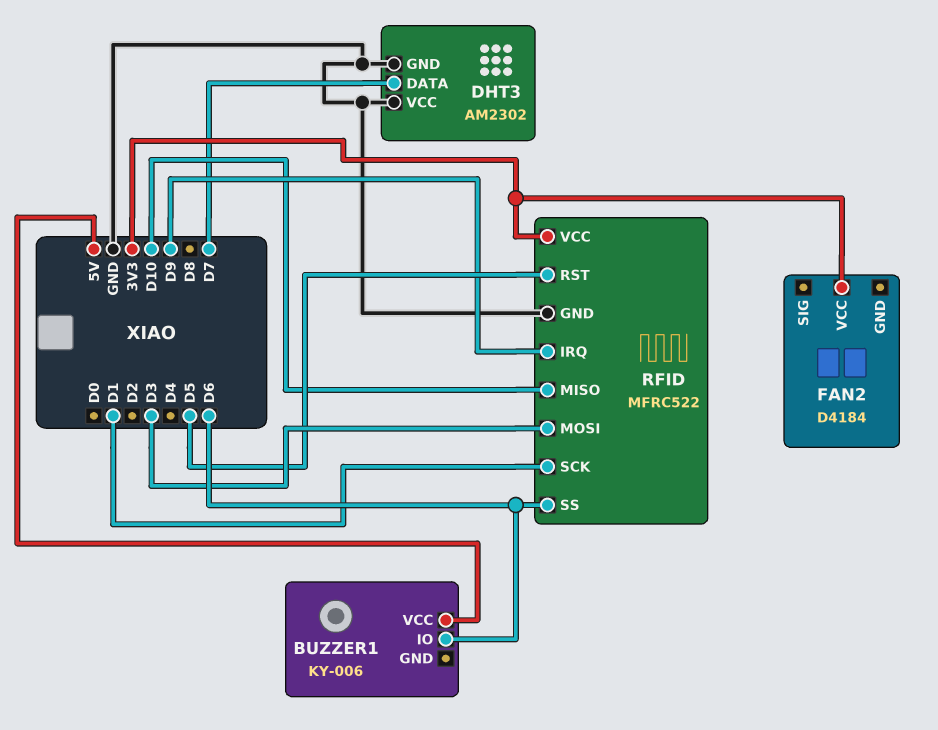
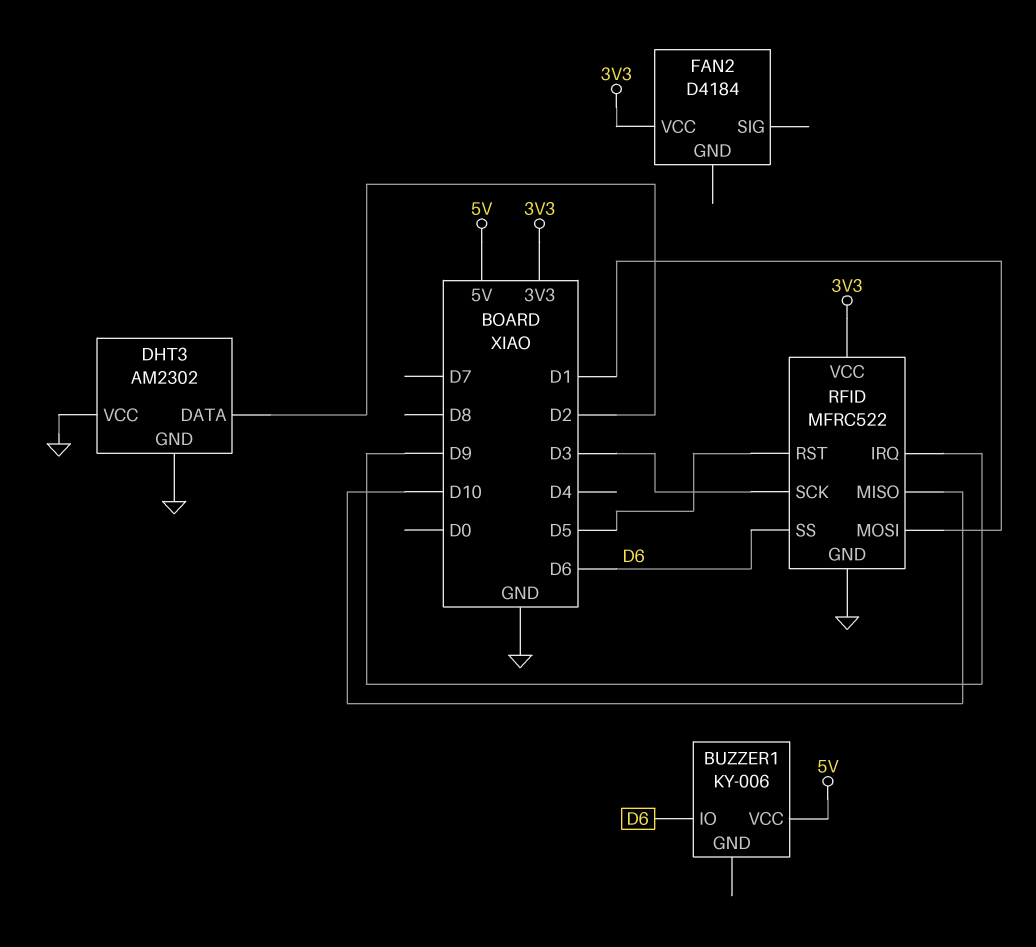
DHT3 pin DATA: D7 -> D2
RFID pin MOSI: D3 -> D1
RFID pin SCK: D1 -> D3

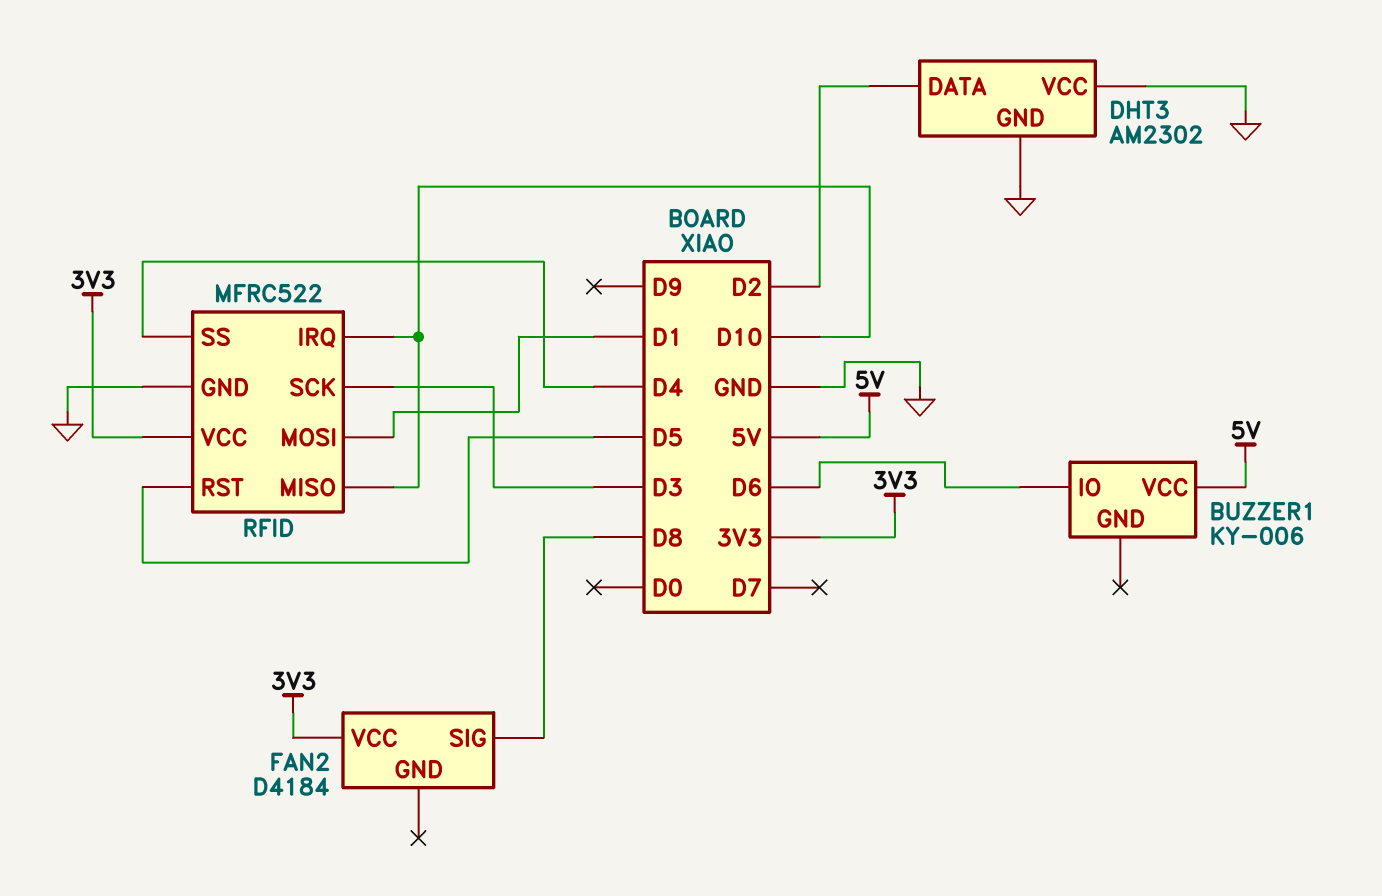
FAN2 pin SIG: none -> D8
RFID pin IRQ: D9 -> D10
RFID pin SS: D6 -> D4

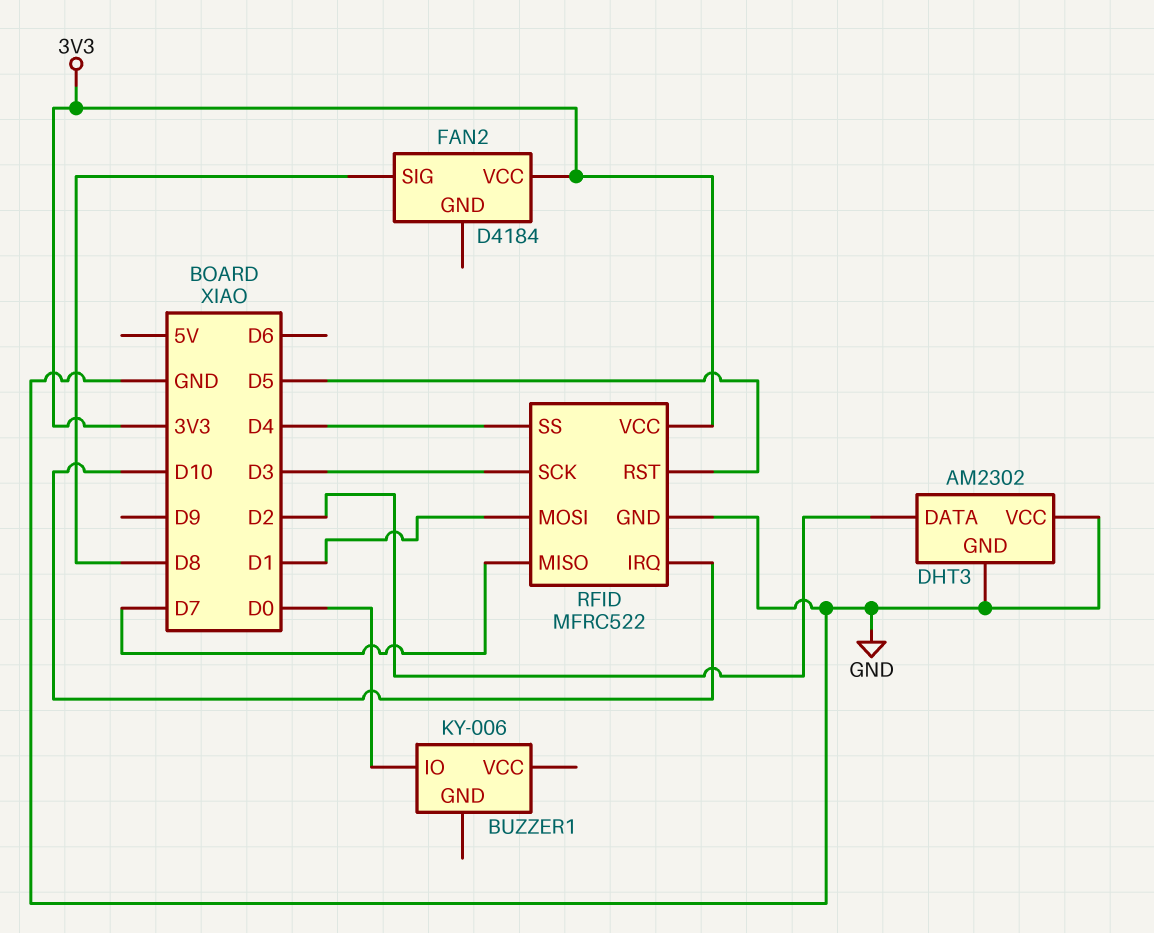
BUZZER1 pin IO: D6 -> D0
BUZZER1 pin VCC: 5V -> none
RFID pin MISO: D10 -> D7

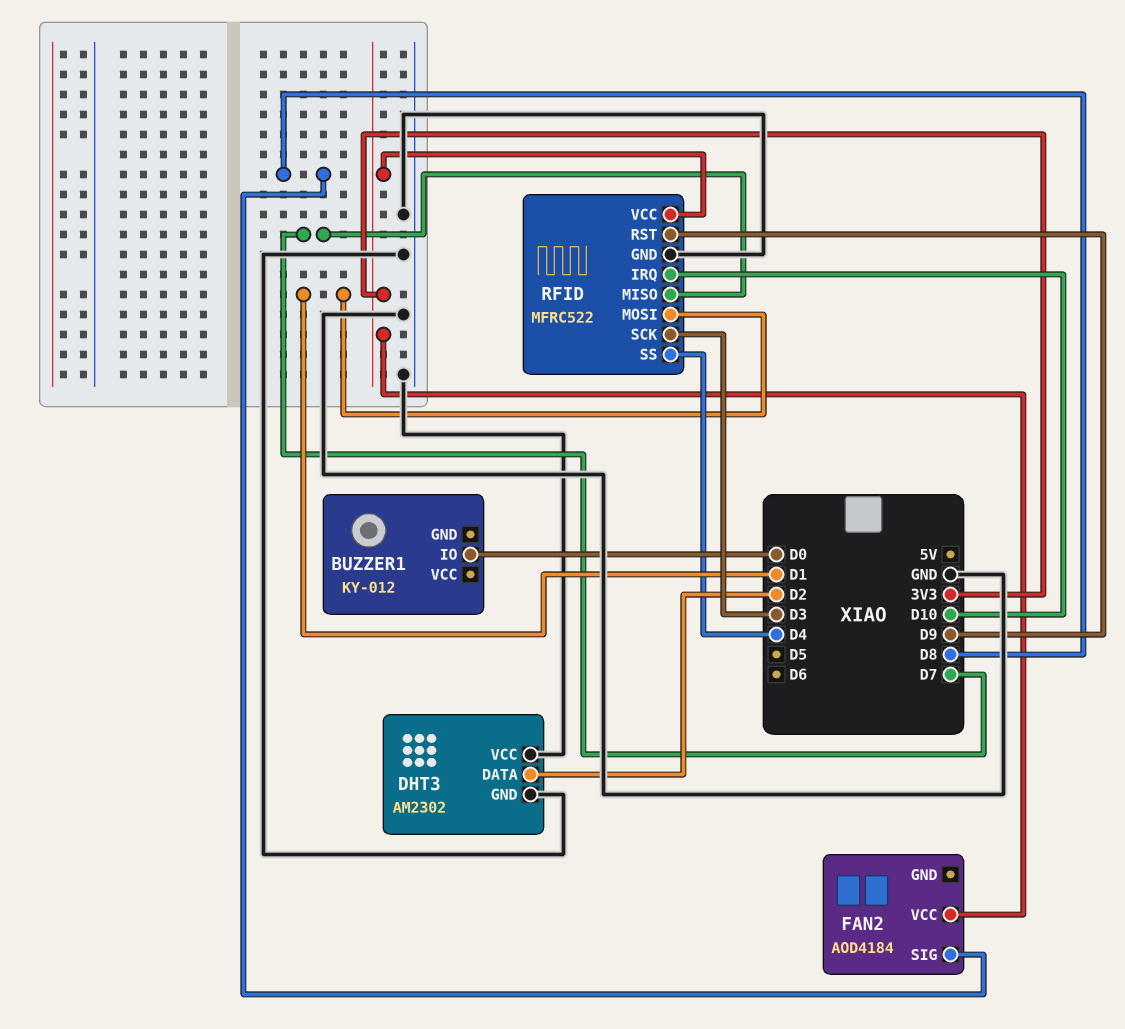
BUZZER1: KY-006 -> KY-012
FAN2: D4184 -> AOD4184
RFID pin RST: D5 -> D9

